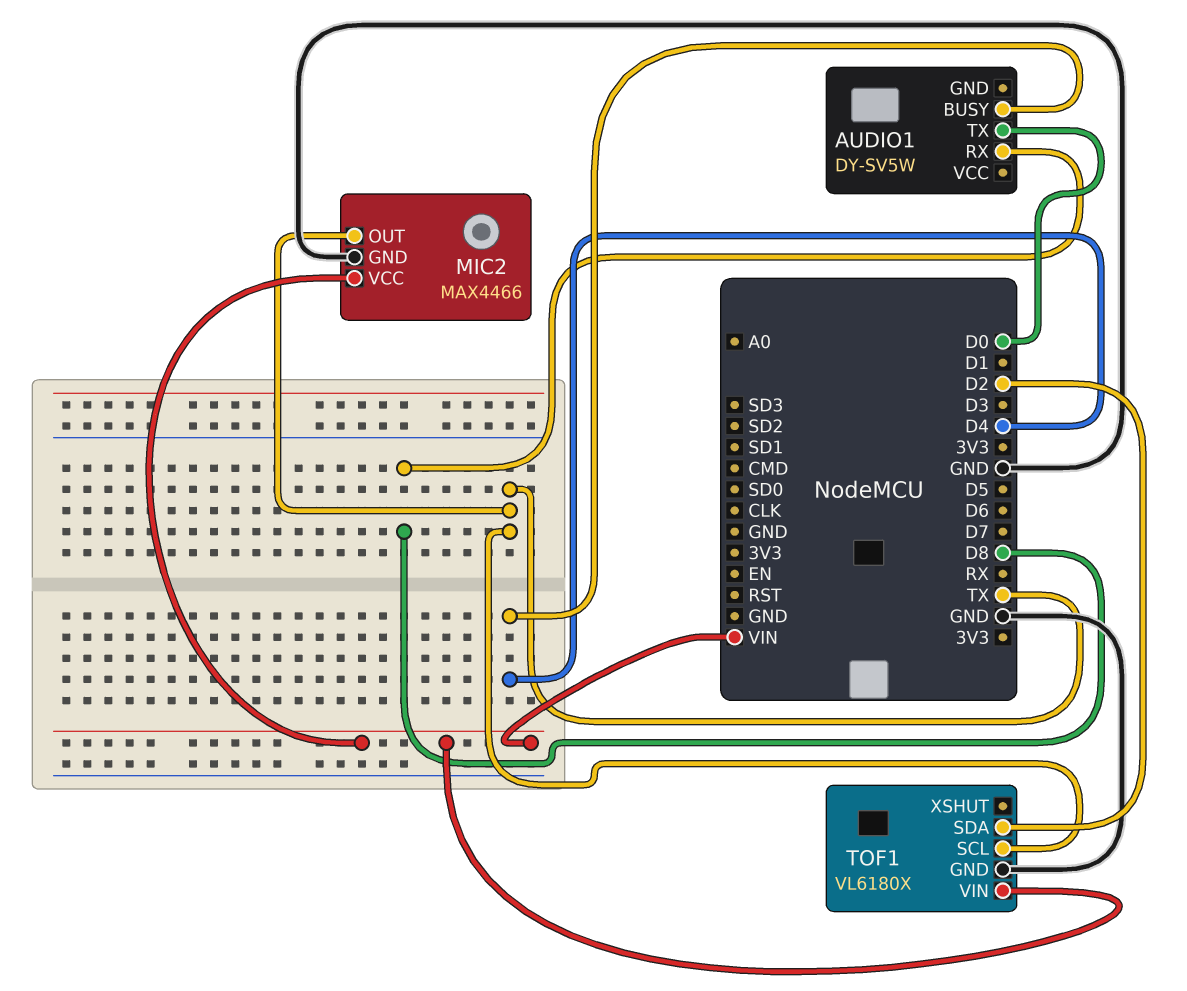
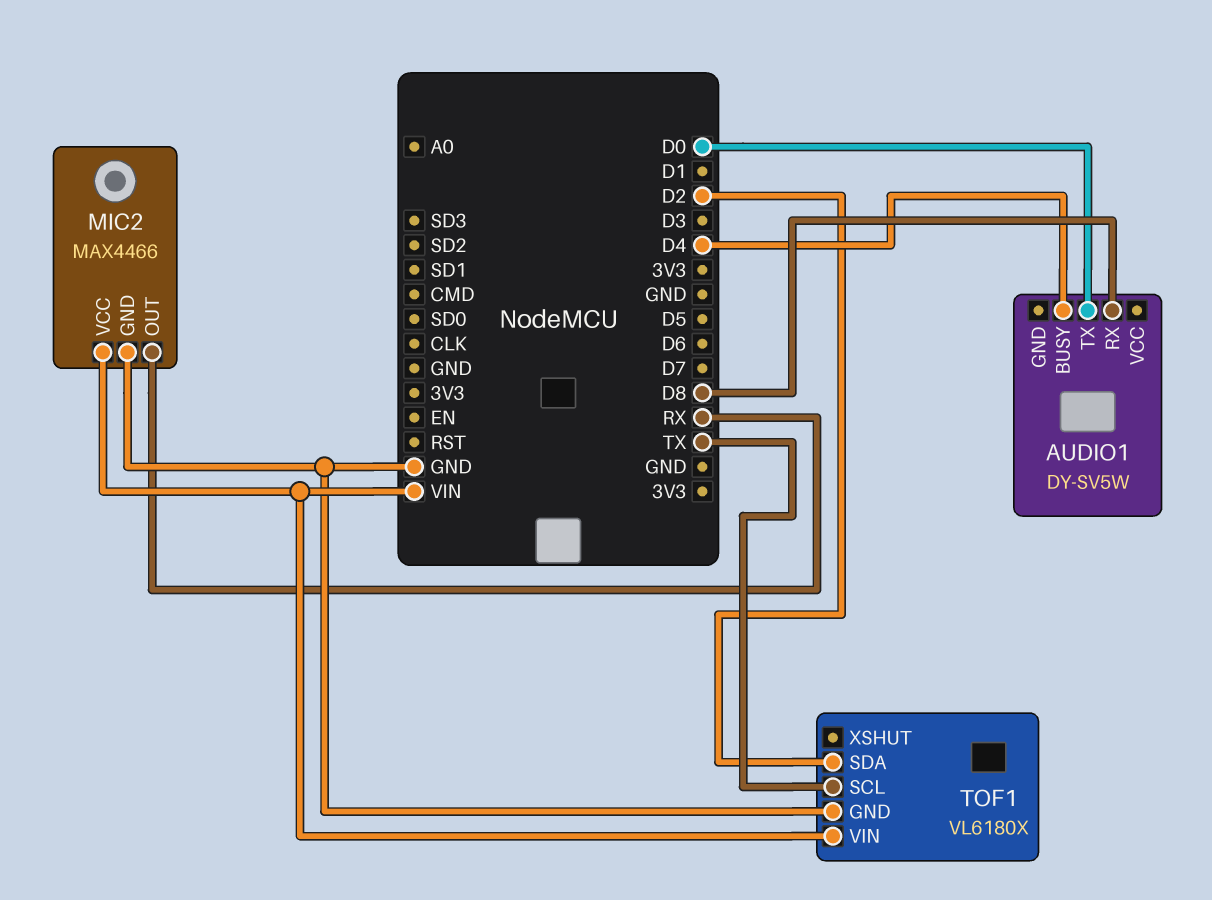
MIC2 pin OUT: TX -> RX

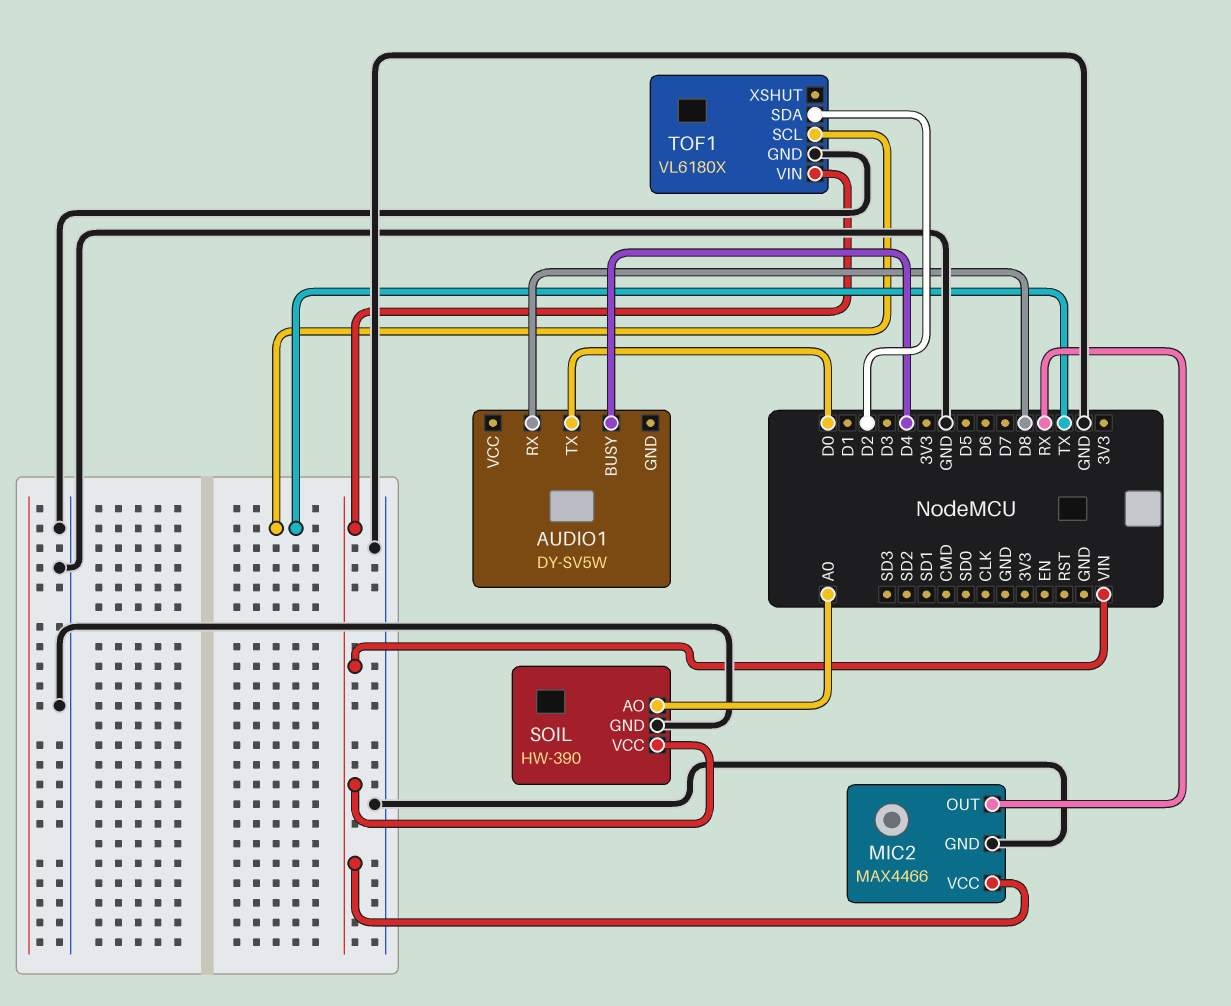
SOIL: none -> HW-390
SOIL pin AO: none -> A0
SOIL pin GND: none -> GND
SOIL pin VCC: none -> VIN

